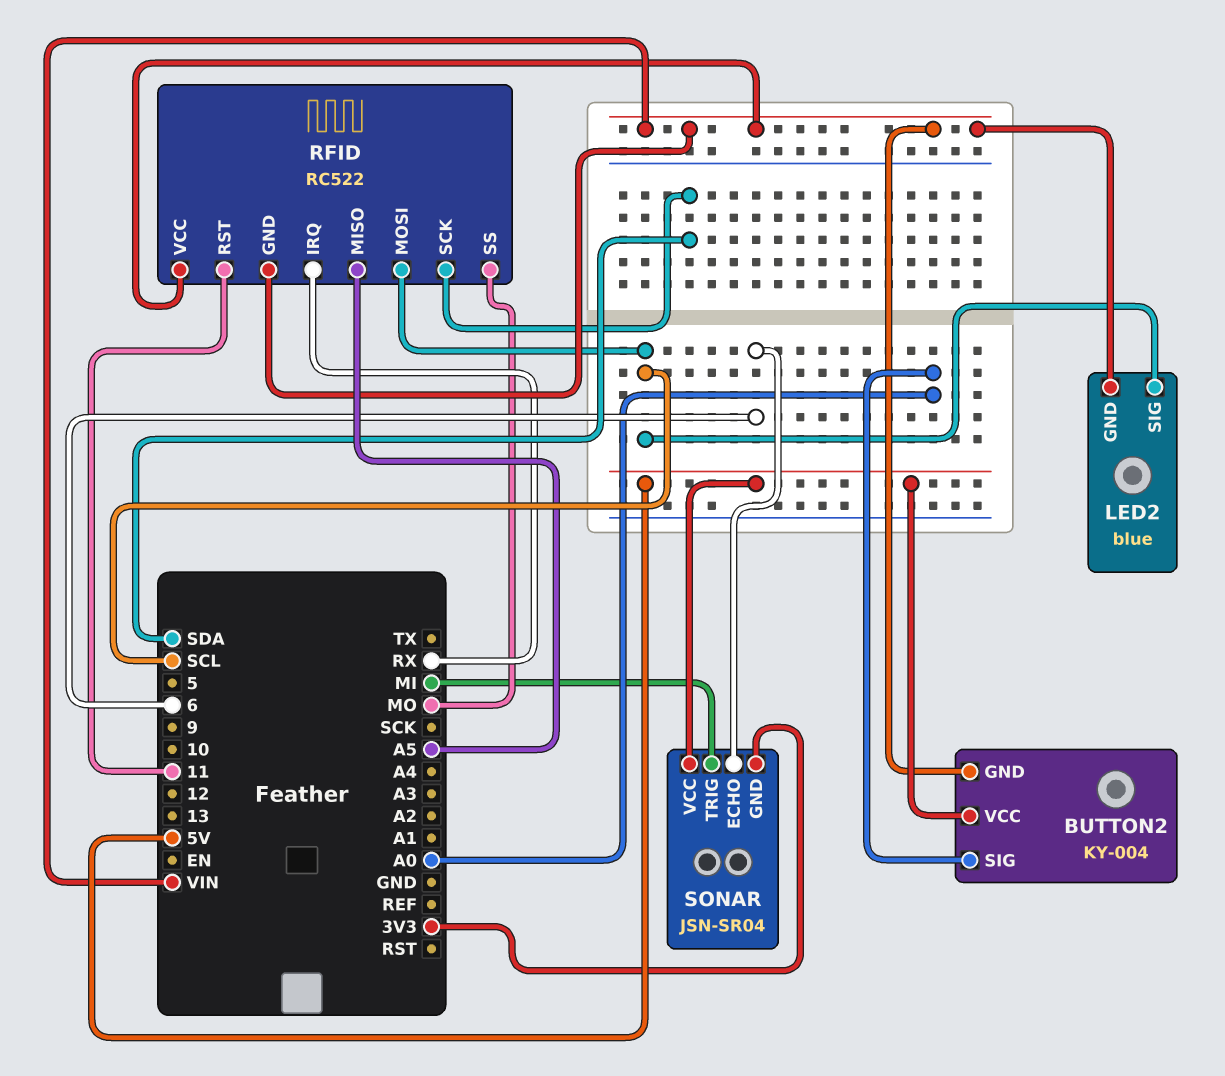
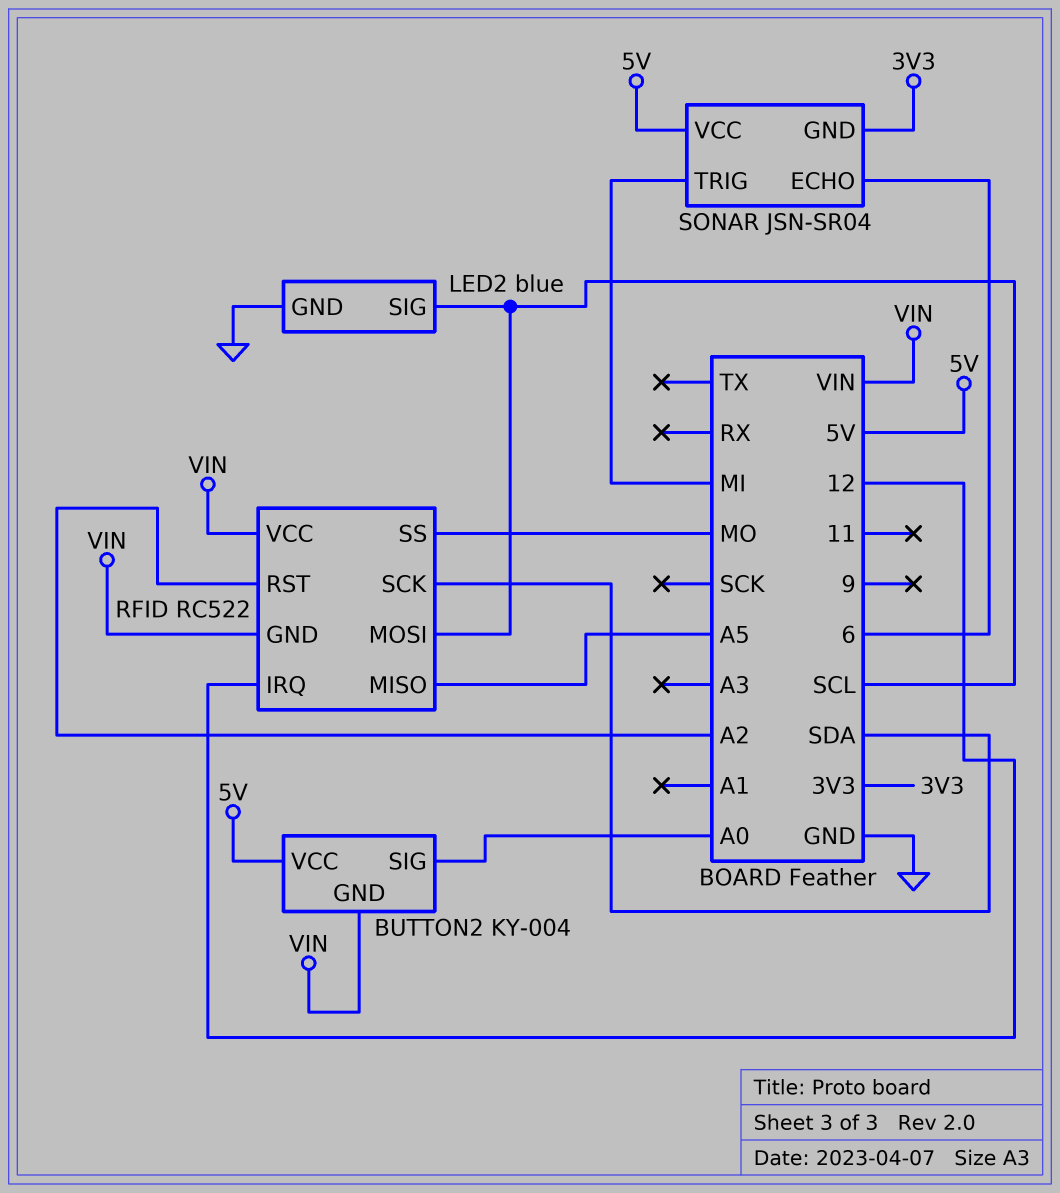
LED2 pin GND: VIN -> GND
RFID pin IRQ: RX -> 12
RFID pin RST: 11 -> A2

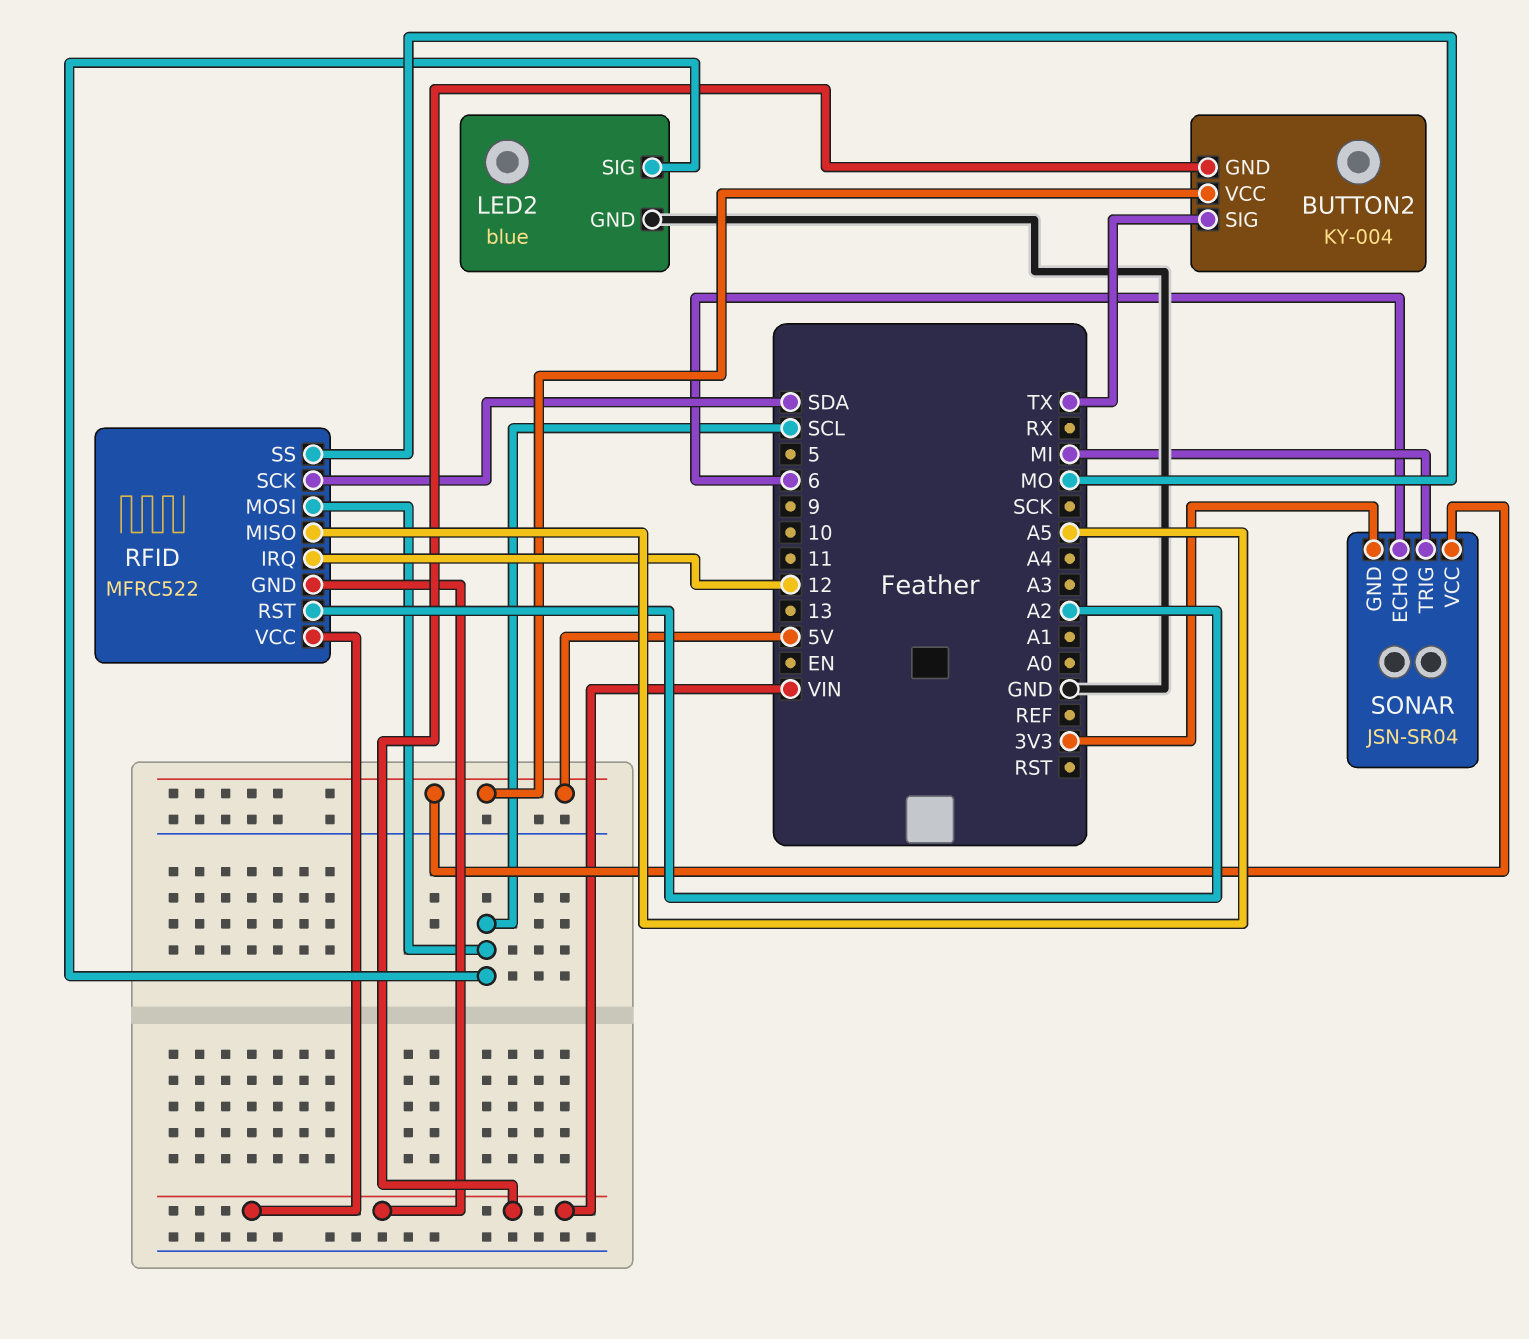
BUTTON2 pin SIG: A0 -> TX
RFID: RC522 -> MFRC522

